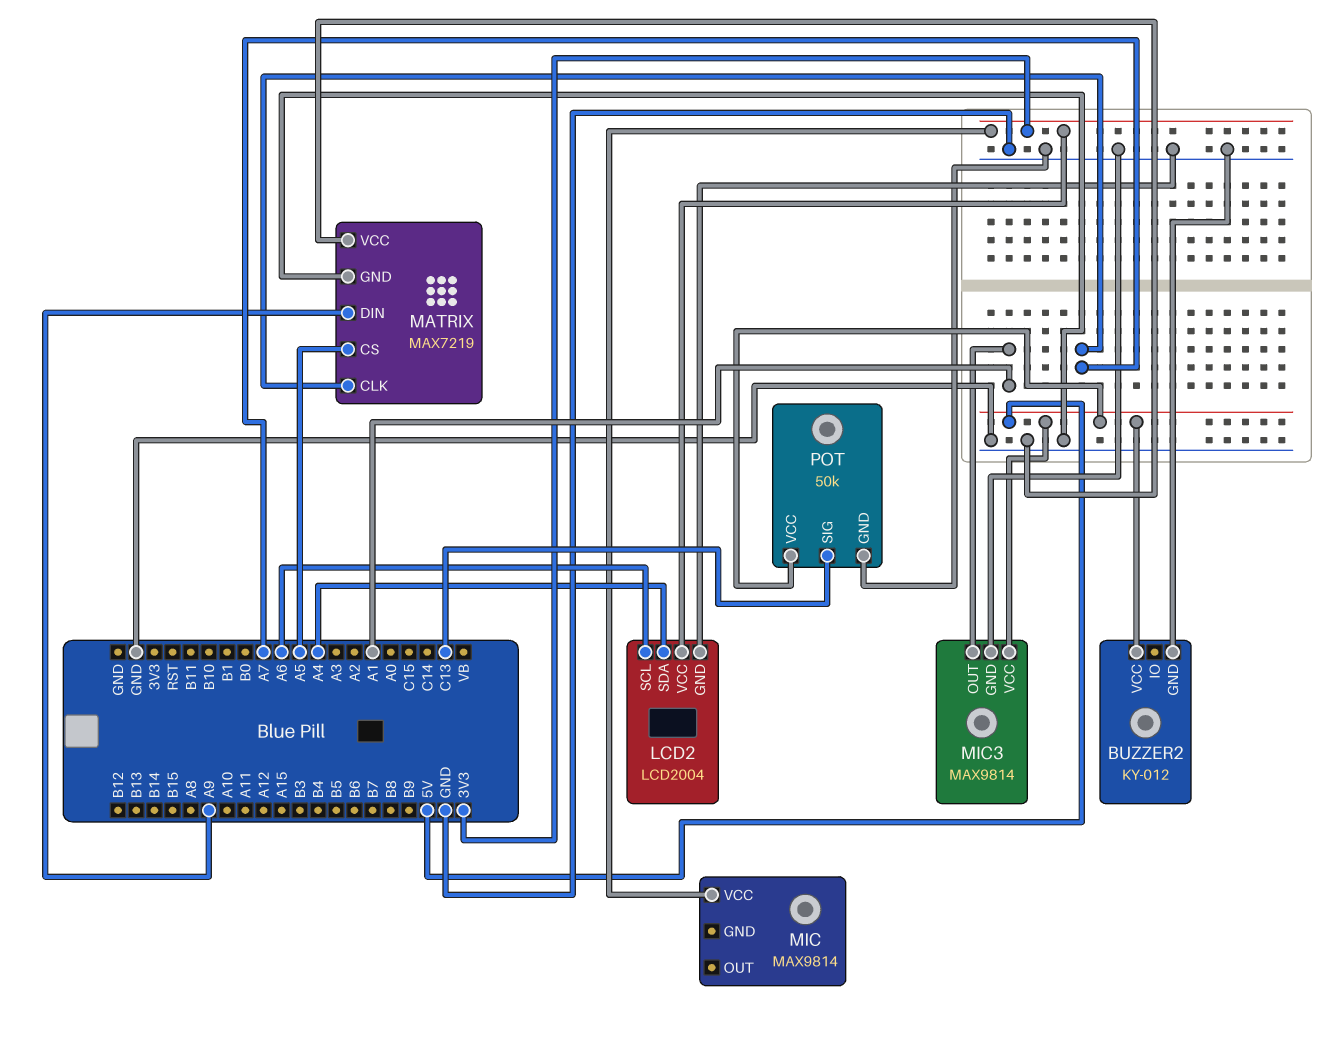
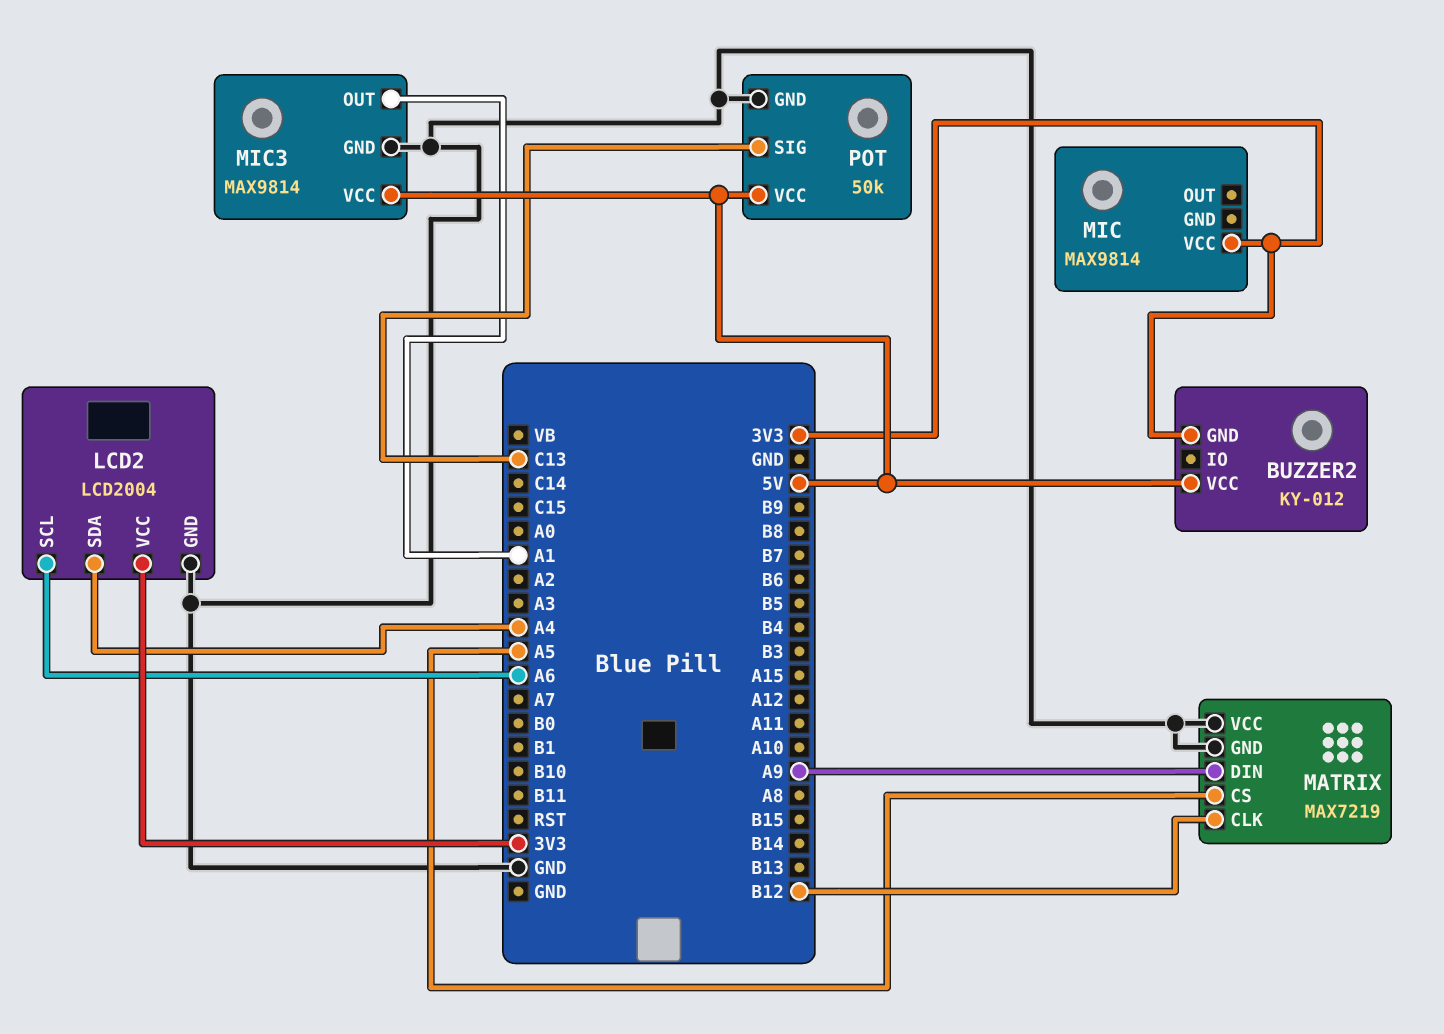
BUZZER2 pin GND: GND -> 3V3
MATRIX pin CLK: A7 -> B12

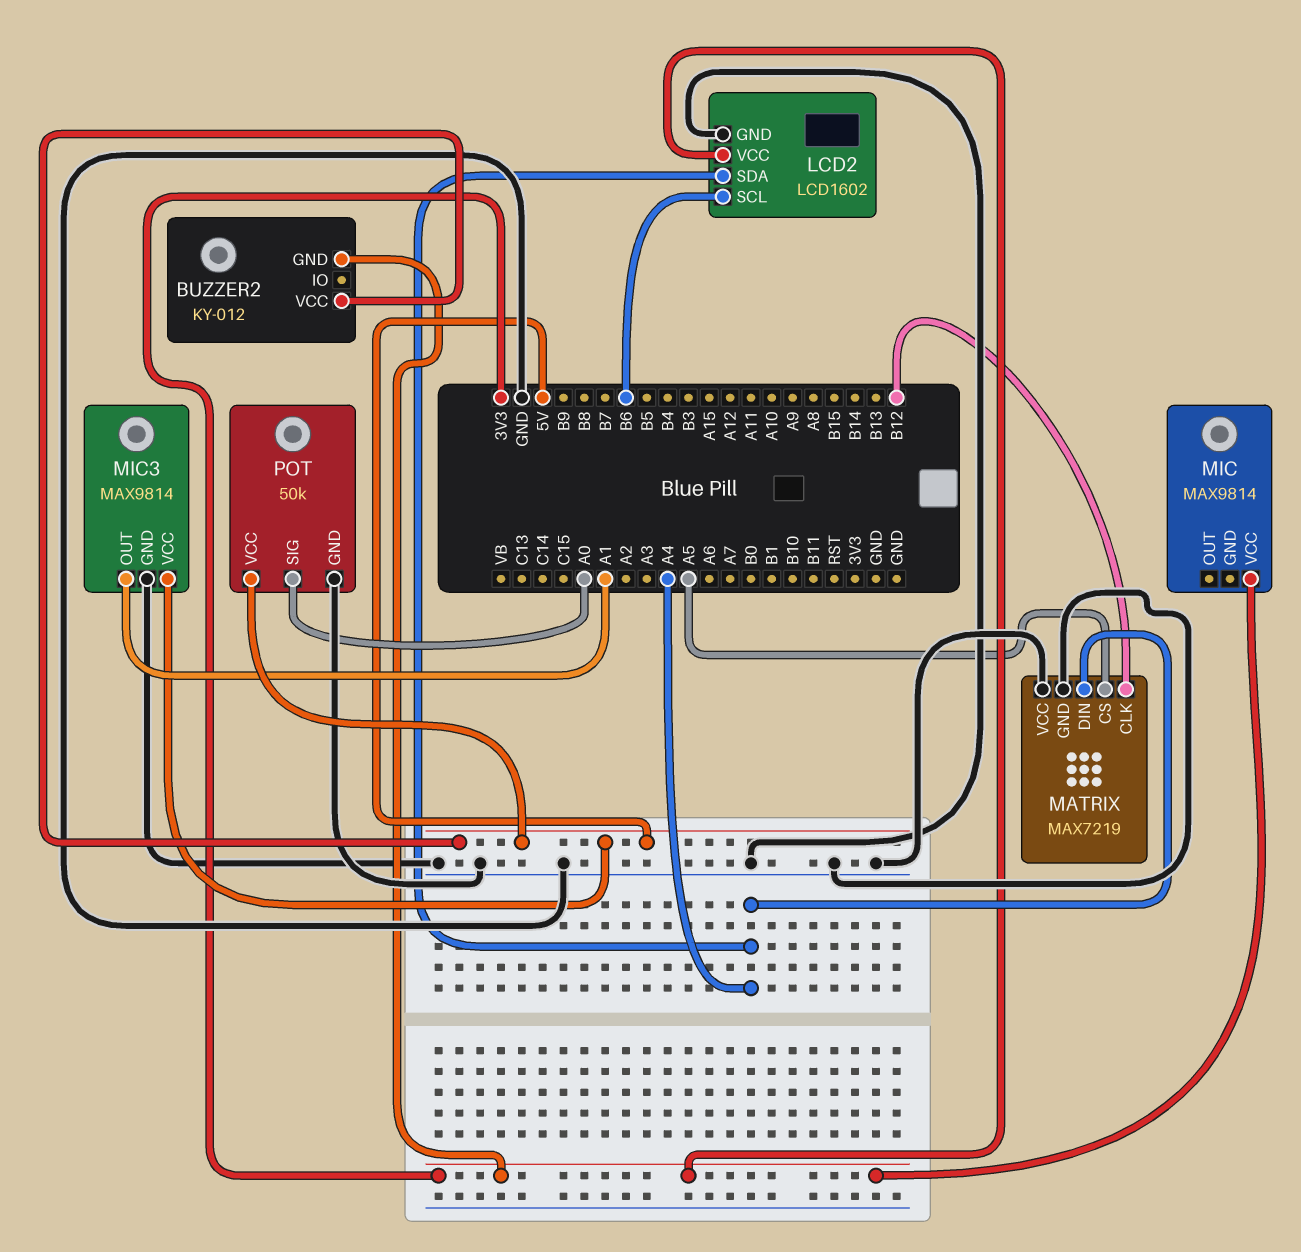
LCD2: LCD2004 -> LCD1602
LCD2 pin SCL: A6 -> B6
MATRIX pin DIN: A9 -> A4
POT pin SIG: C13 -> A0

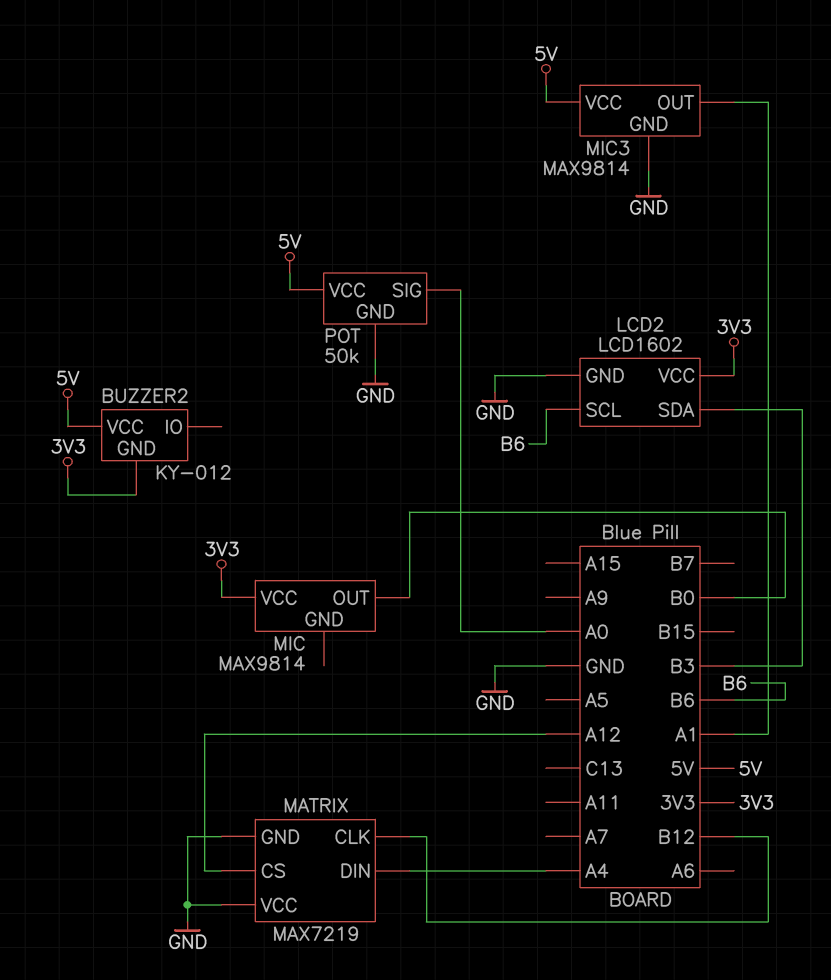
LCD2 pin SDA: A4 -> B3
MATRIX pin CS: A5 -> A12
MIC pin OUT: none -> B0

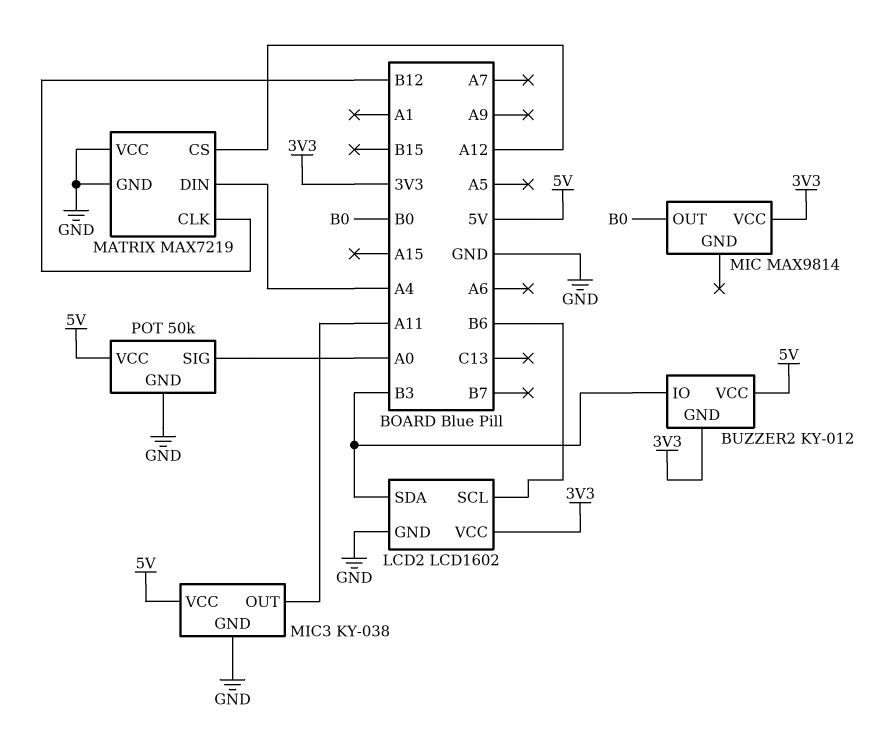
BUZZER2 pin IO: none -> B3
MIC3: MAX9814 -> KY-038
MIC3 pin OUT: A1 -> A11

